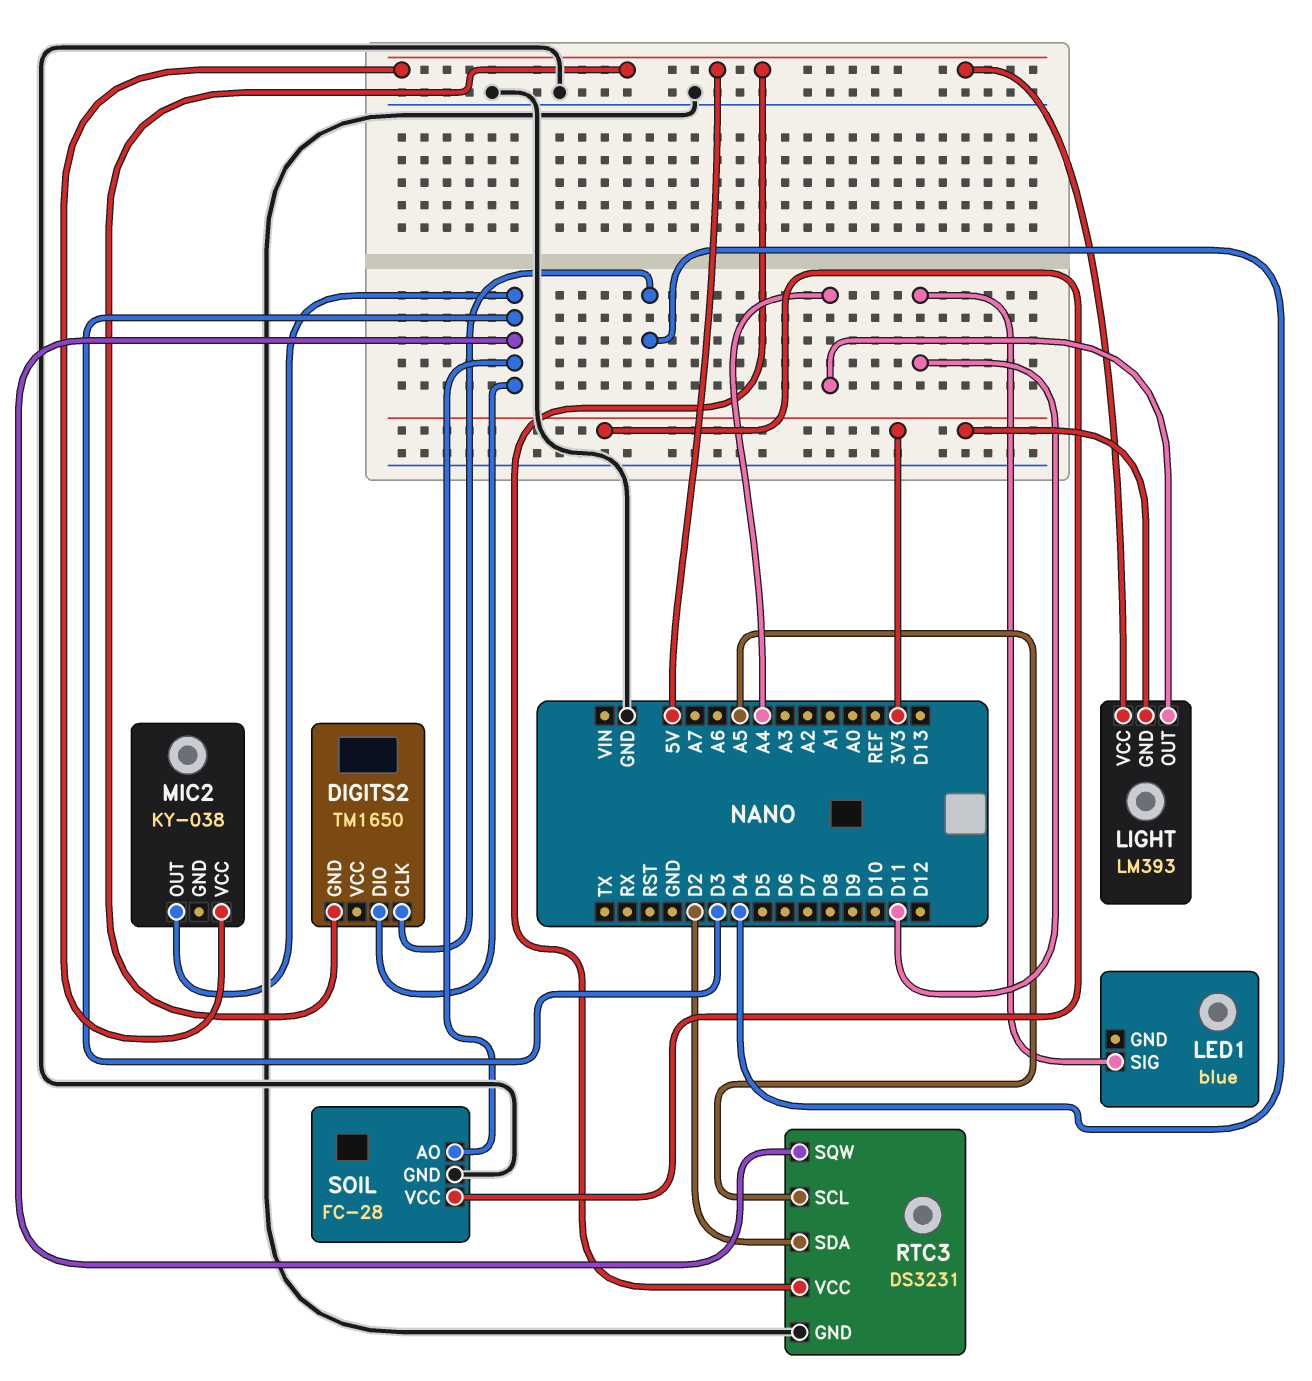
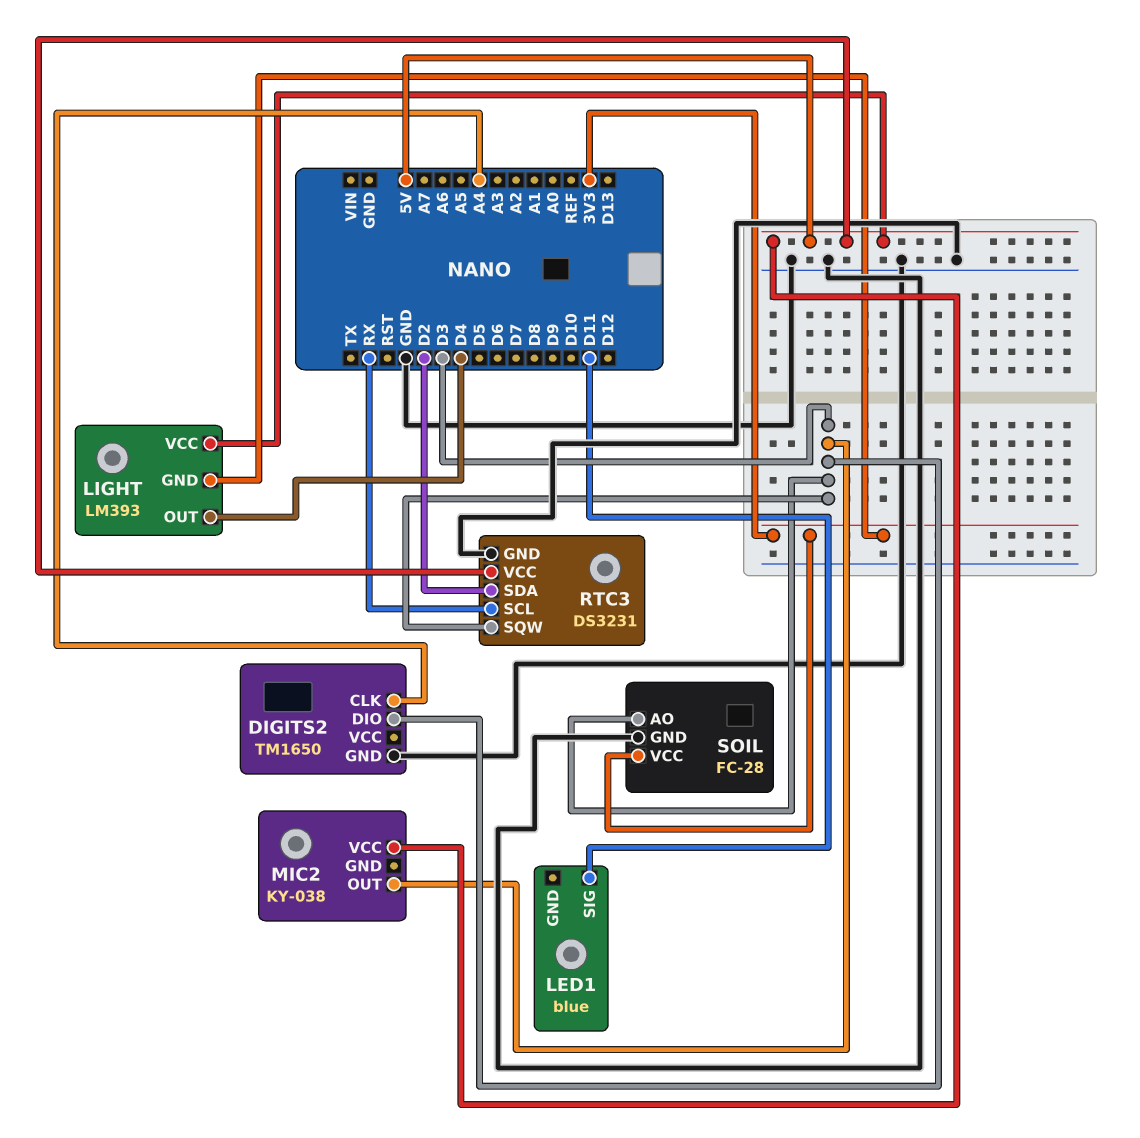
DIGITS2 pin CLK: D4 -> A4
DIGITS2 pin GND: 5V -> GND
LIGHT pin OUT: A4 -> D4
RTC3 pin SCL: A5 -> RX

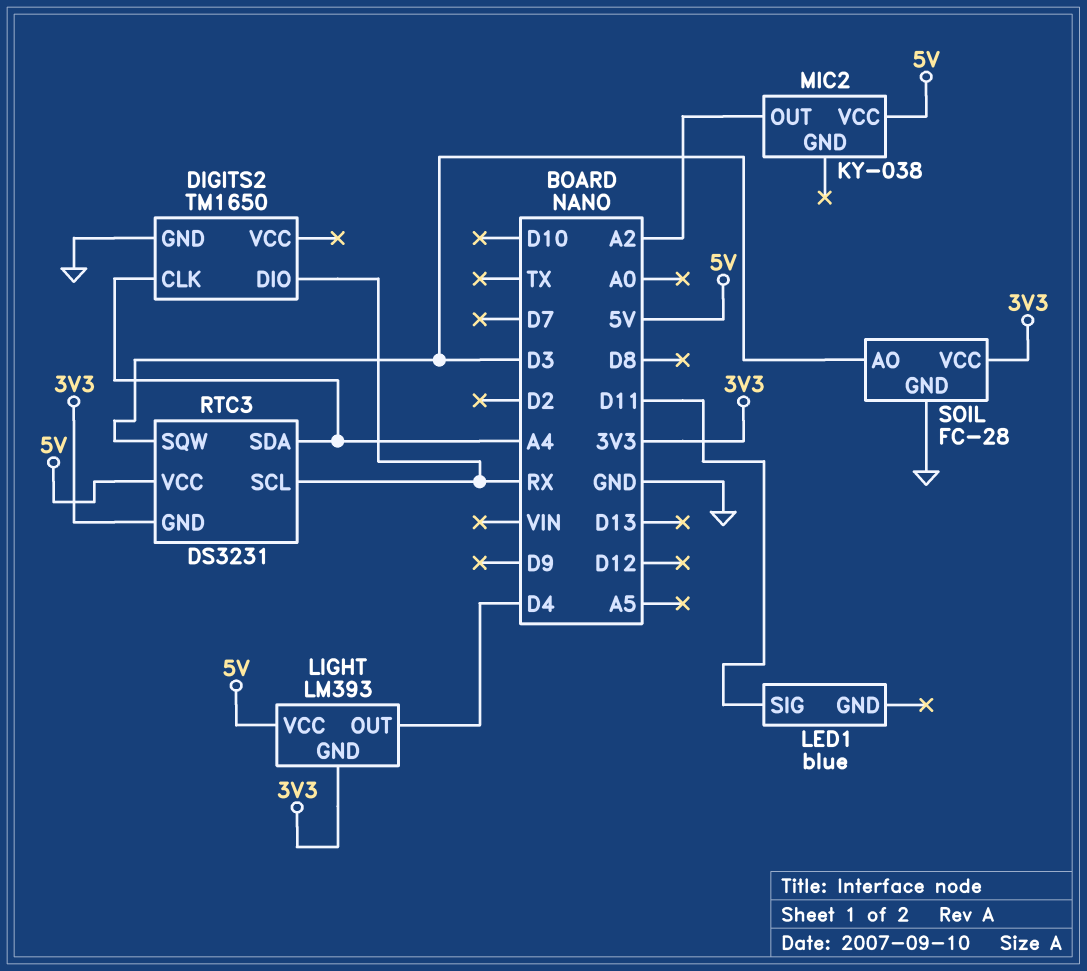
DIGITS2 pin DIO: D3 -> RX
MIC2 pin OUT: D3 -> A2
RTC3 pin GND: GND -> 3V3
RTC3 pin SDA: D2 -> A4

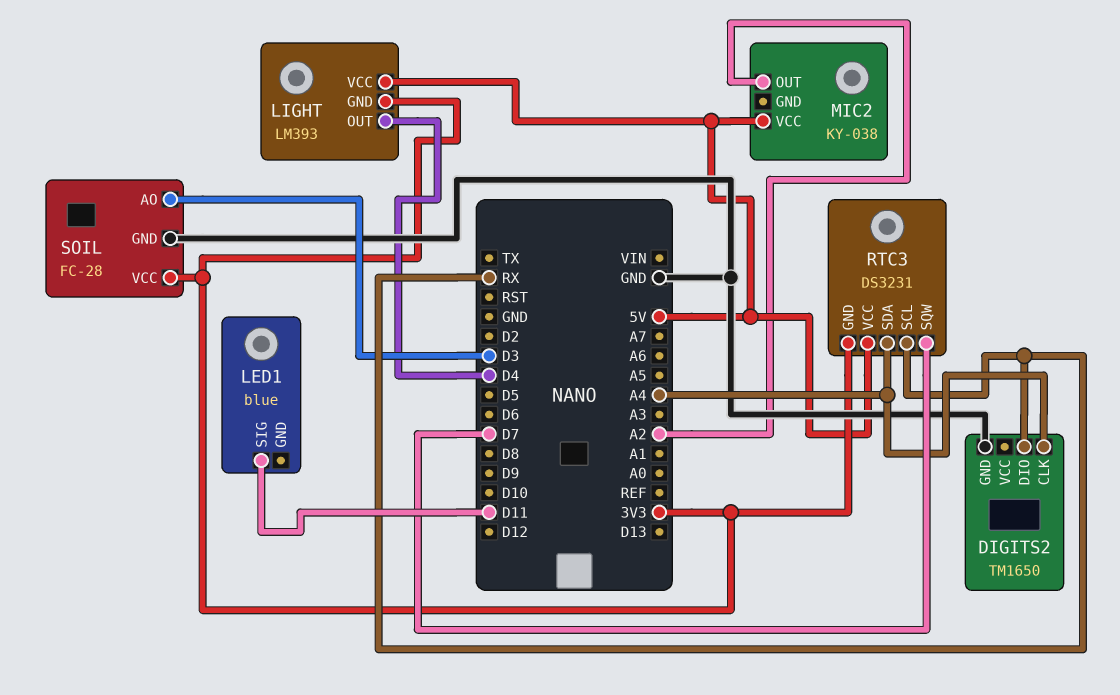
RTC3 pin SQW: D3 -> D7

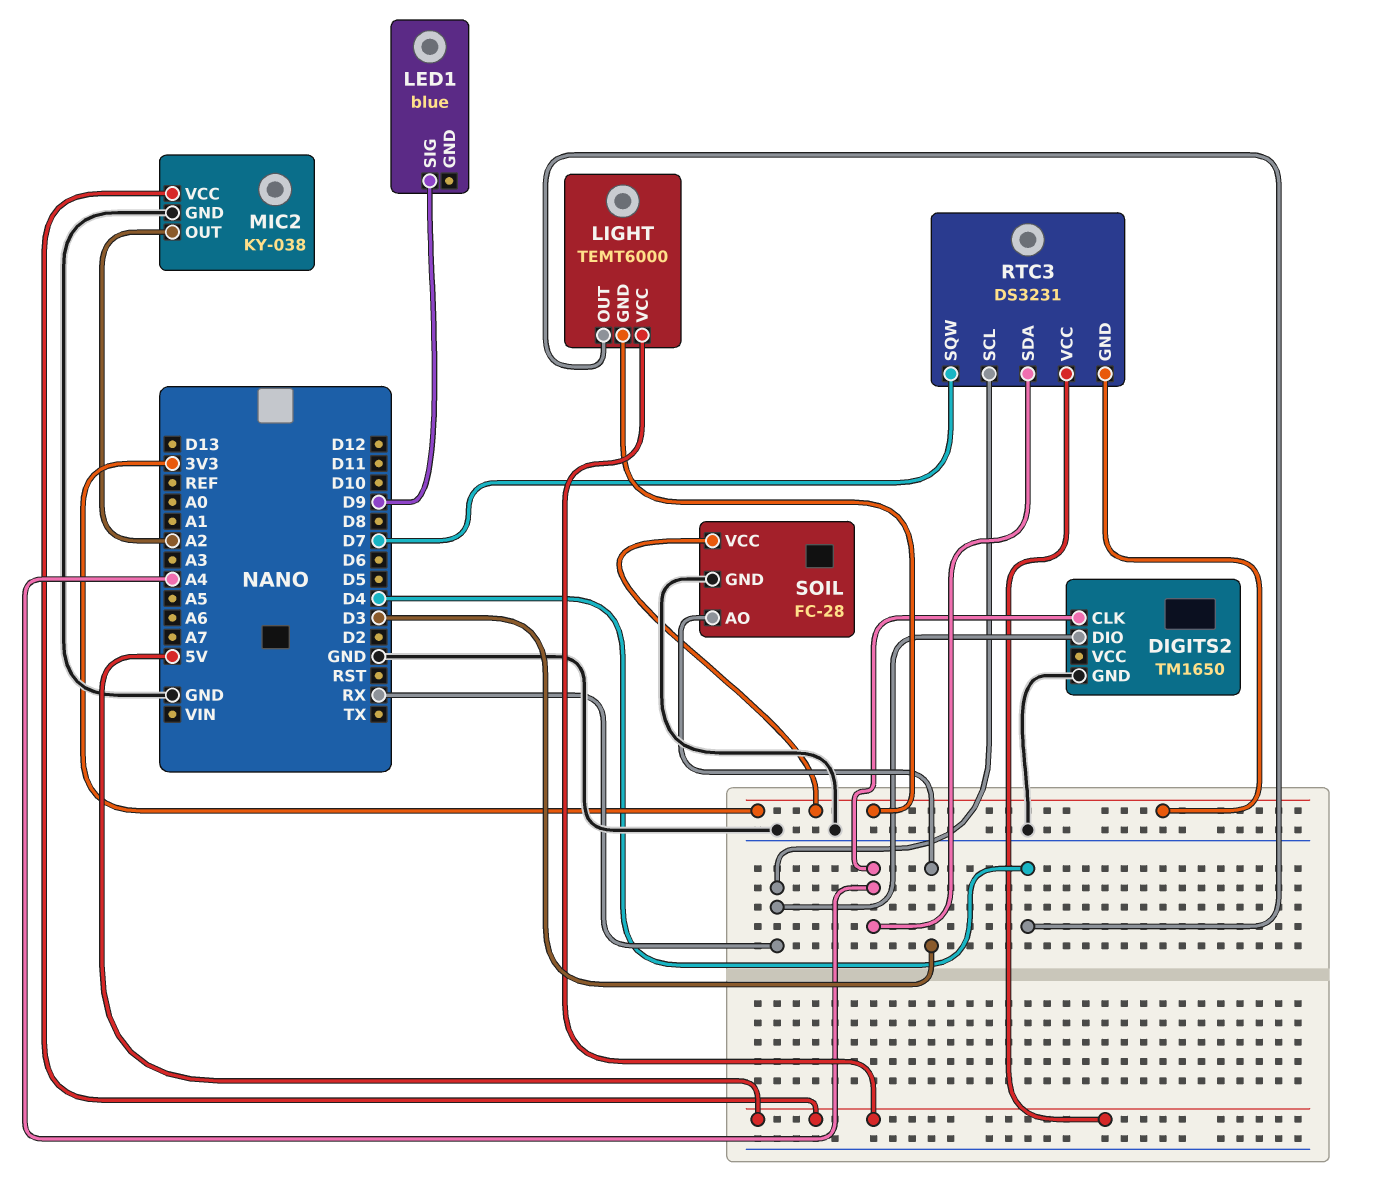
LED1 pin SIG: D11 -> D9
LIGHT: LM393 -> TEMT6000
MIC2 pin GND: none -> GND

